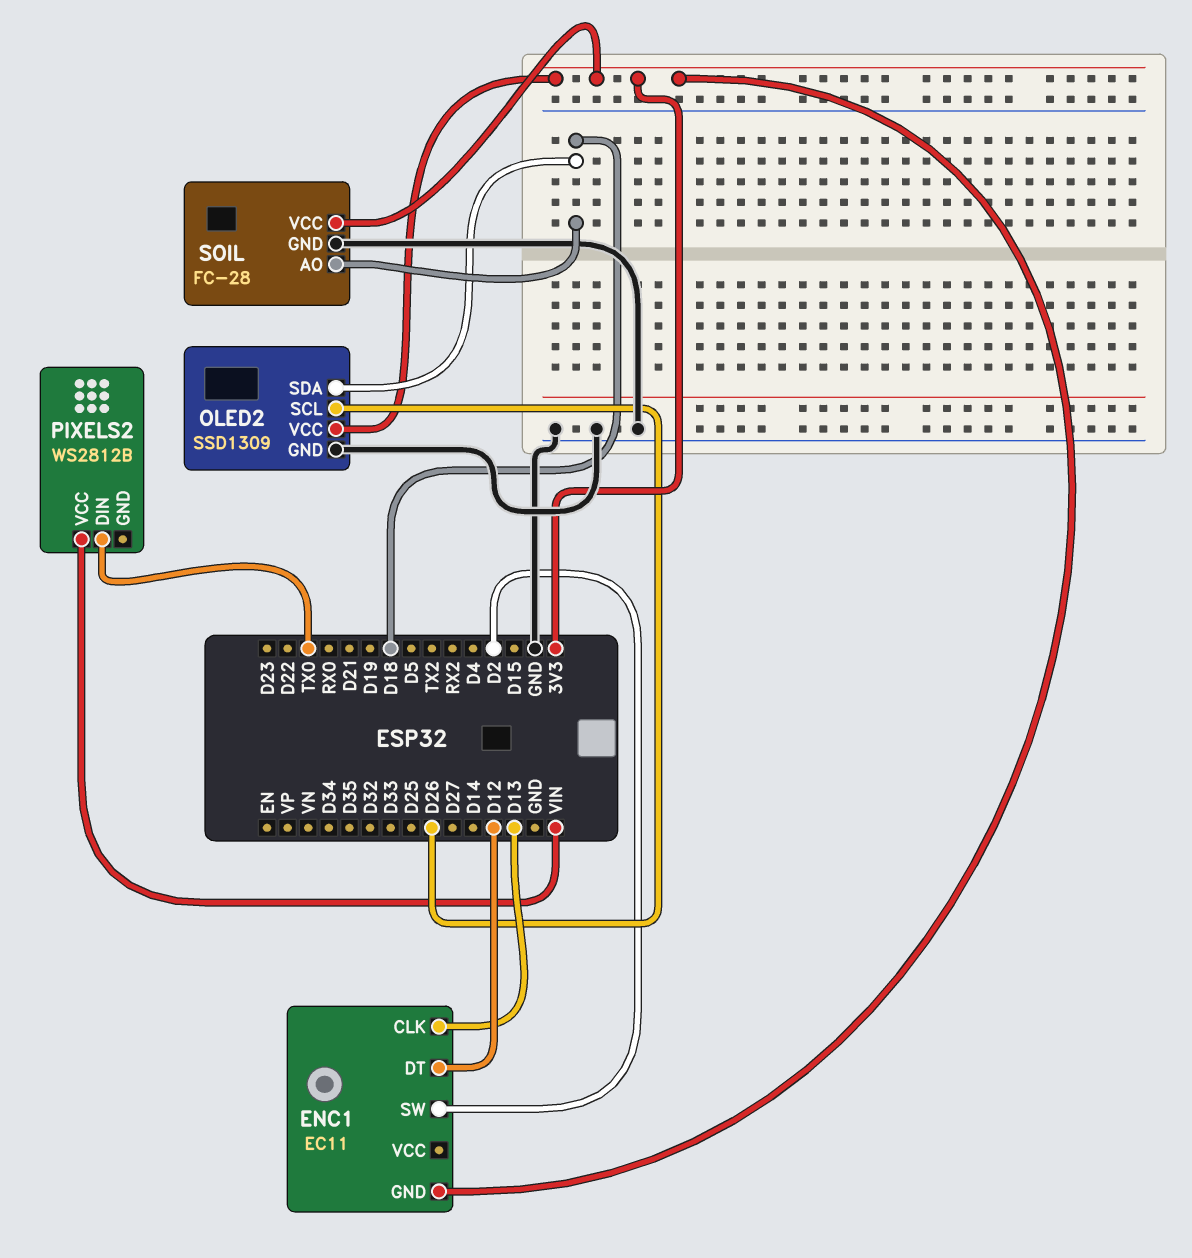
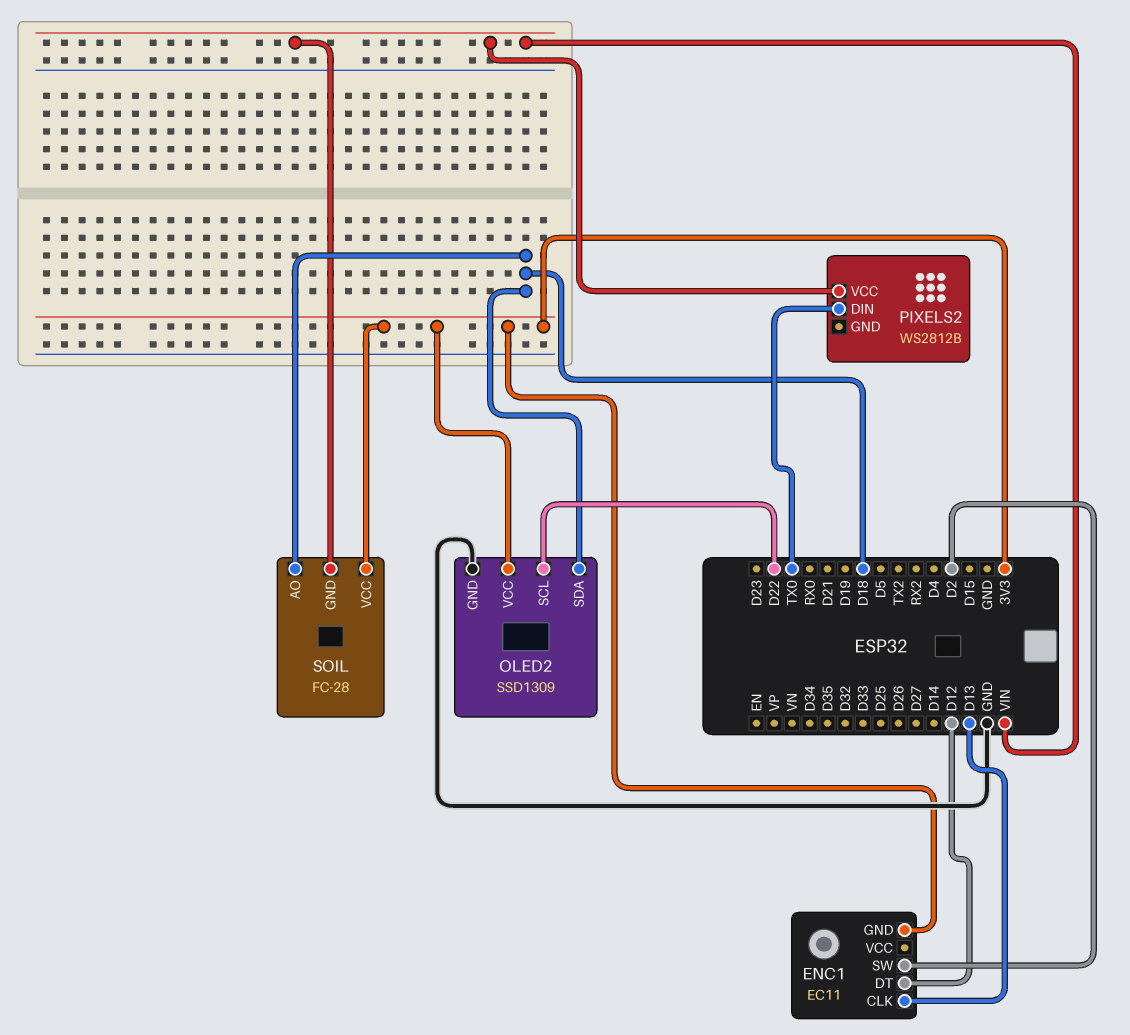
OLED2 pin SCL: D26 -> D22
SOIL pin GND: GND -> VIN

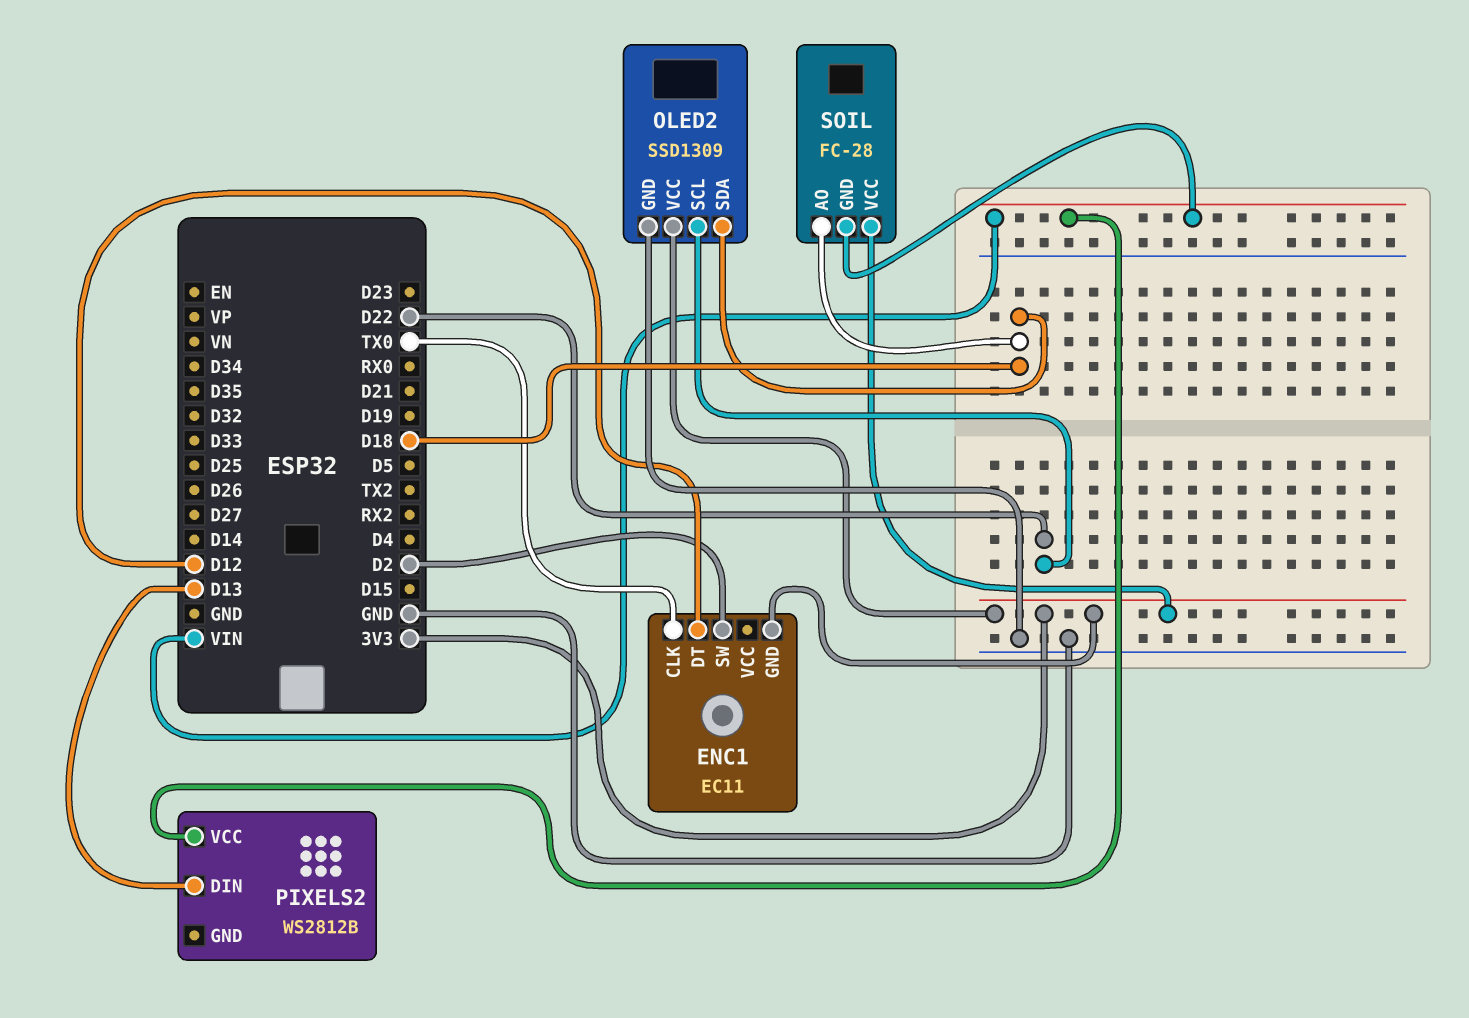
ENC1 pin CLK: D13 -> TX0
PIXELS2 pin DIN: TX0 -> D13

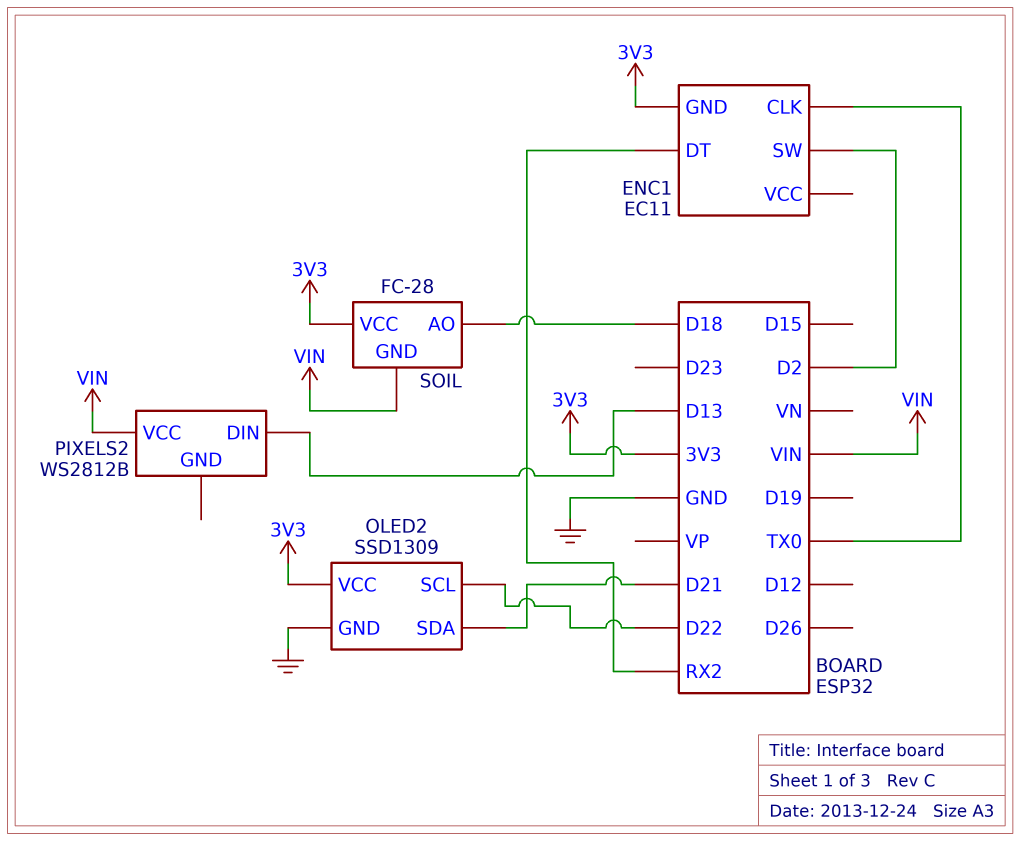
ENC1 pin DT: D12 -> RX2
OLED2 pin SDA: D18 -> D21

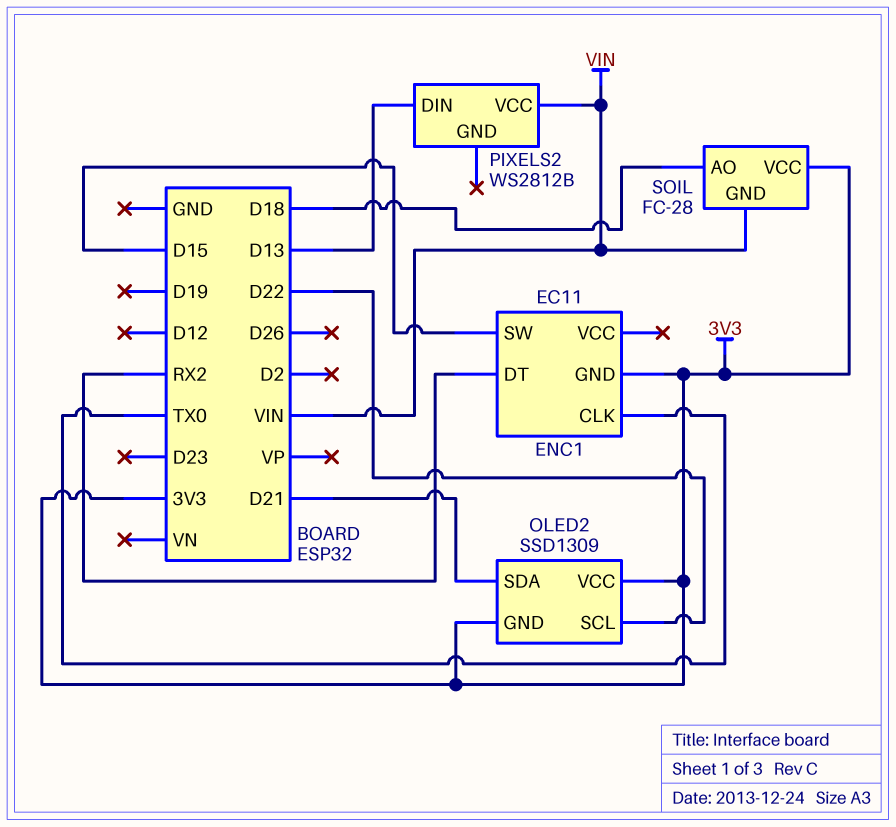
ENC1 pin SW: D2 -> D15
OLED2 pin GND: GND -> 3V3

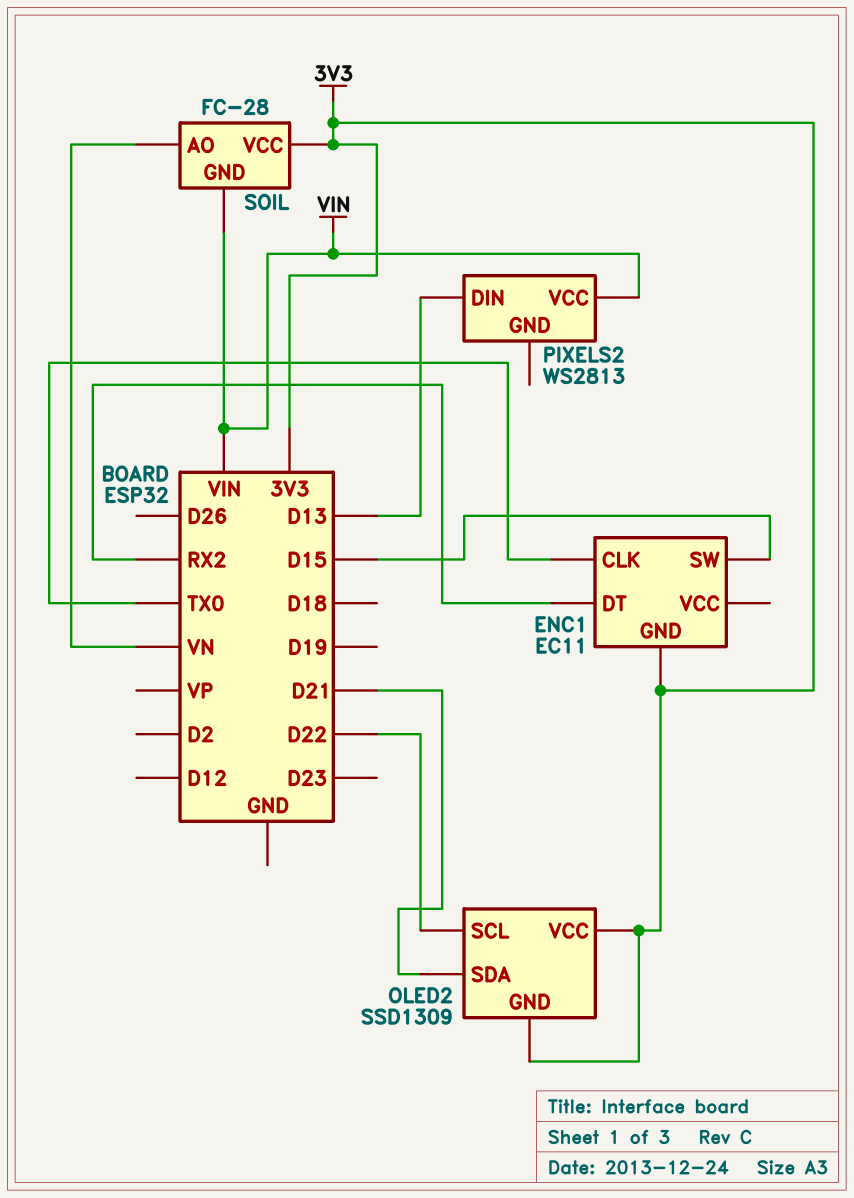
PIXELS2: WS2812B -> WS2813
SOIL pin AO: D18 -> VN

